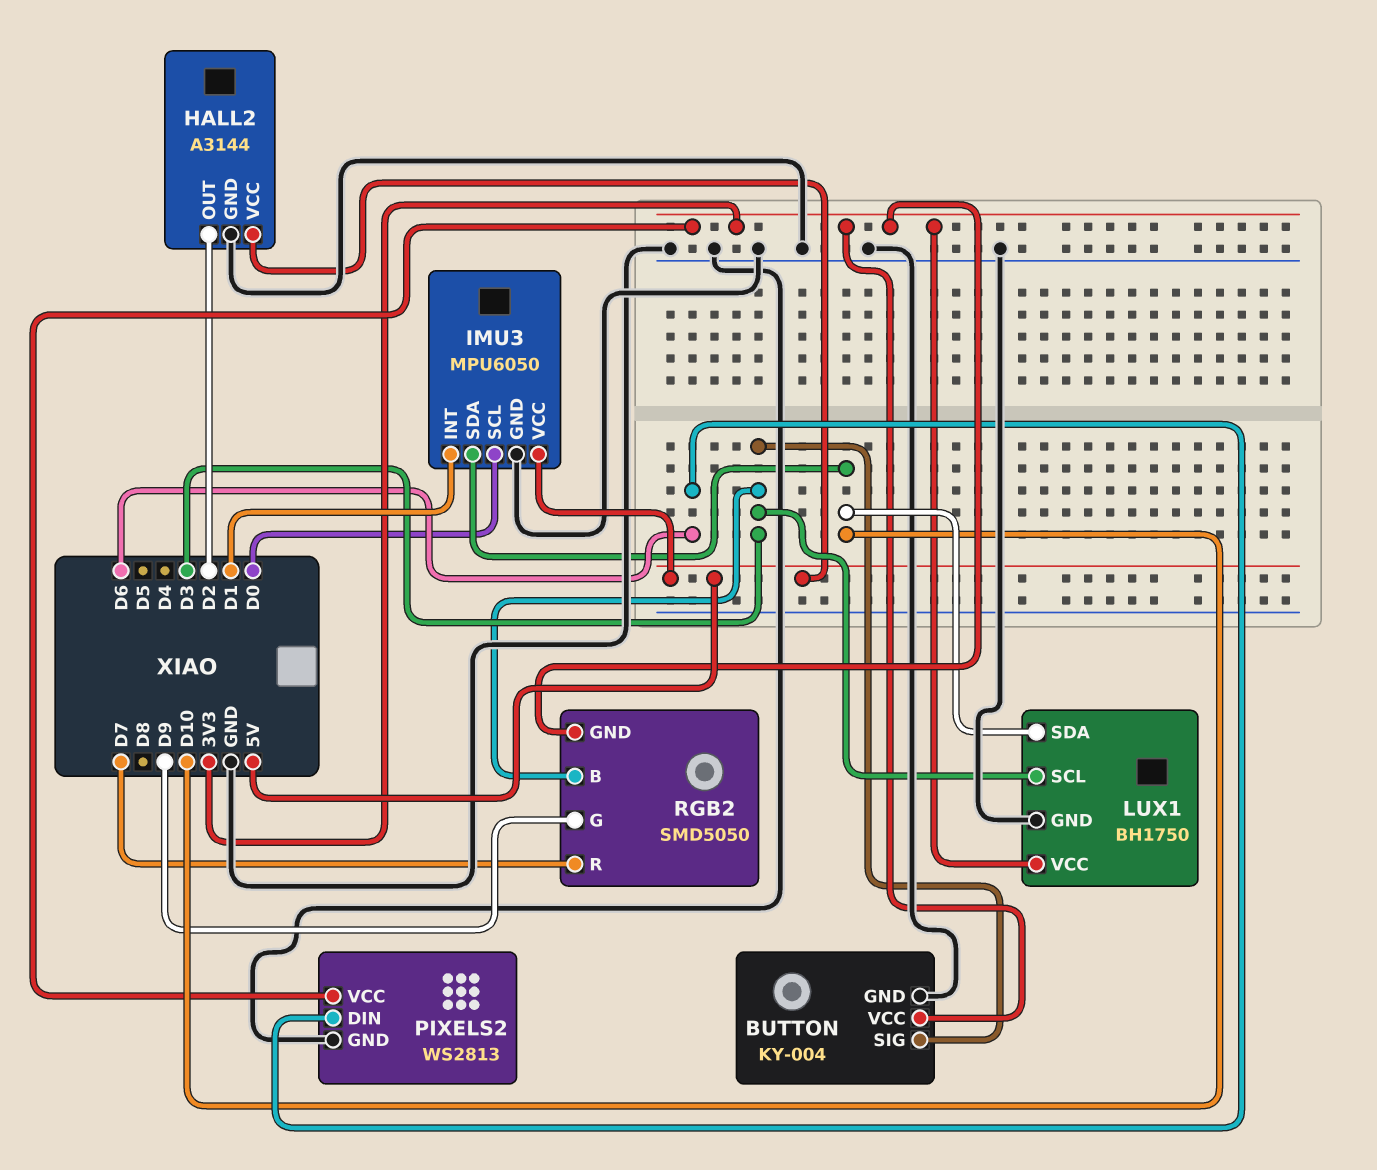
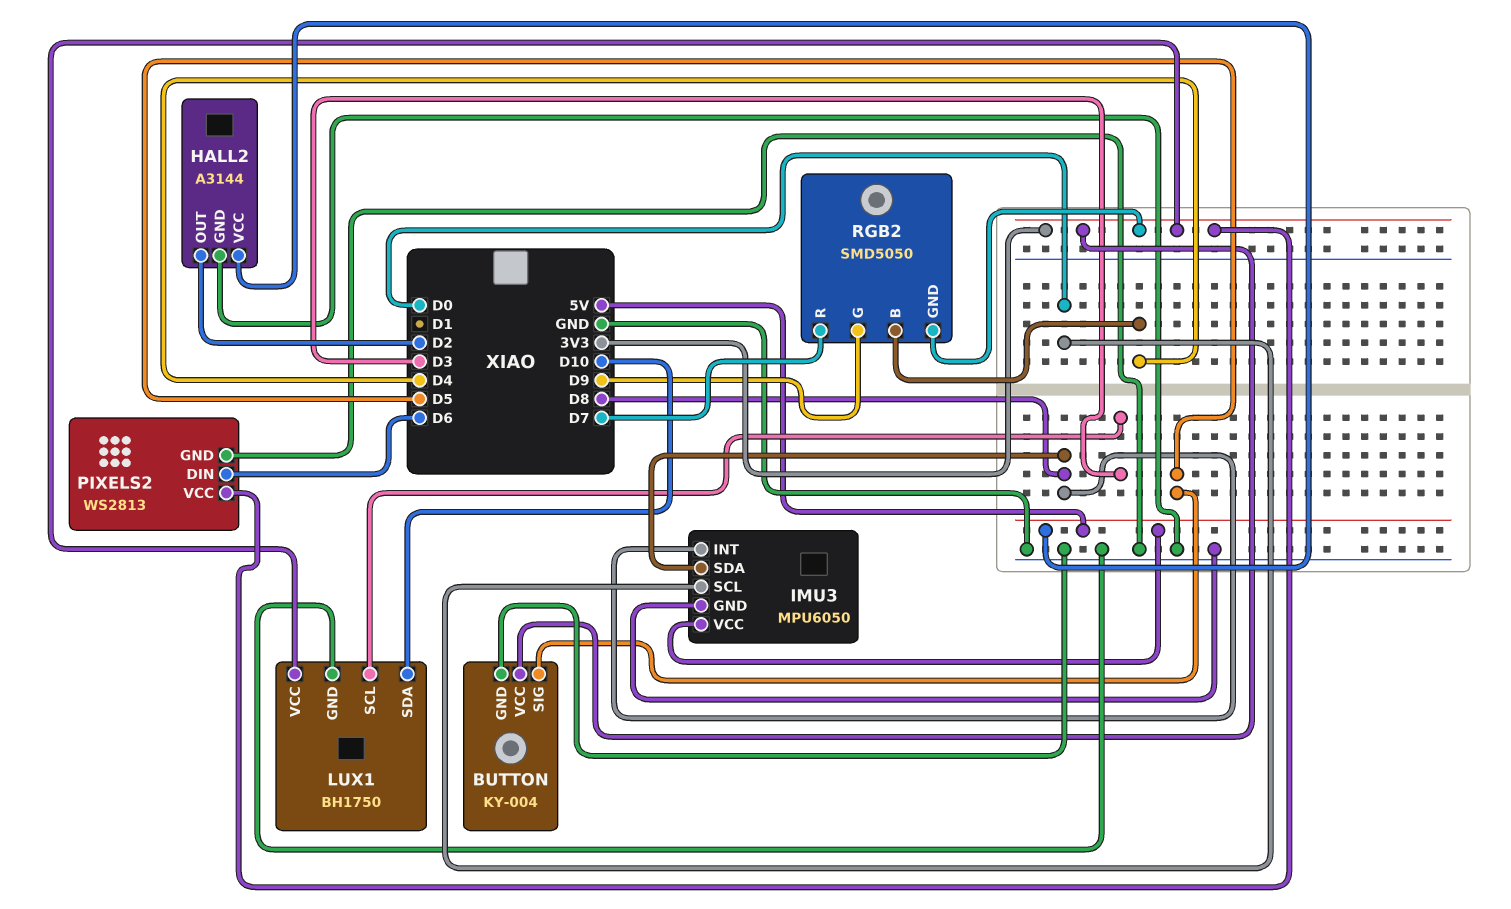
BUTTON pin SIG: D3 -> D5
IMU3 pin INT: D1 -> D8
IMU3 pin SDA: D10 -> D8
RGB2 pin B: D3 -> D4

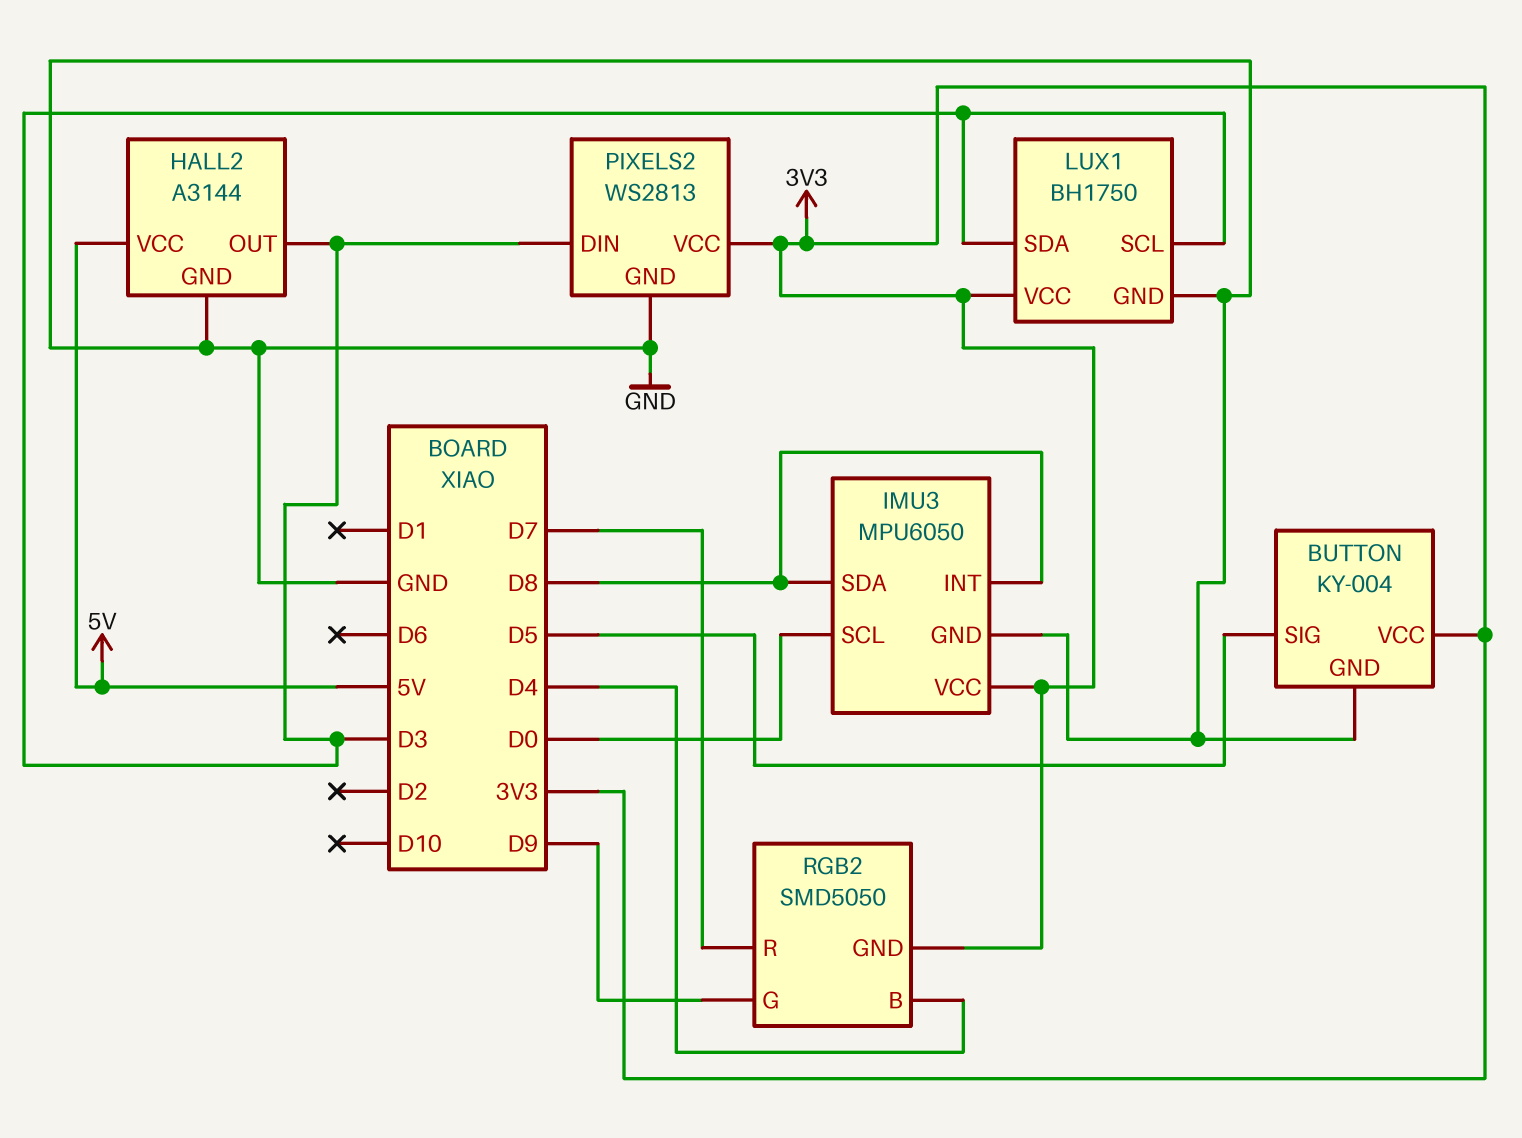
HALL2 pin OUT: D2 -> D3
IMU3 pin VCC: 5V -> 3V3
LUX1 pin SDA: D10 -> D3
PIXELS2 pin DIN: D6 -> D3

